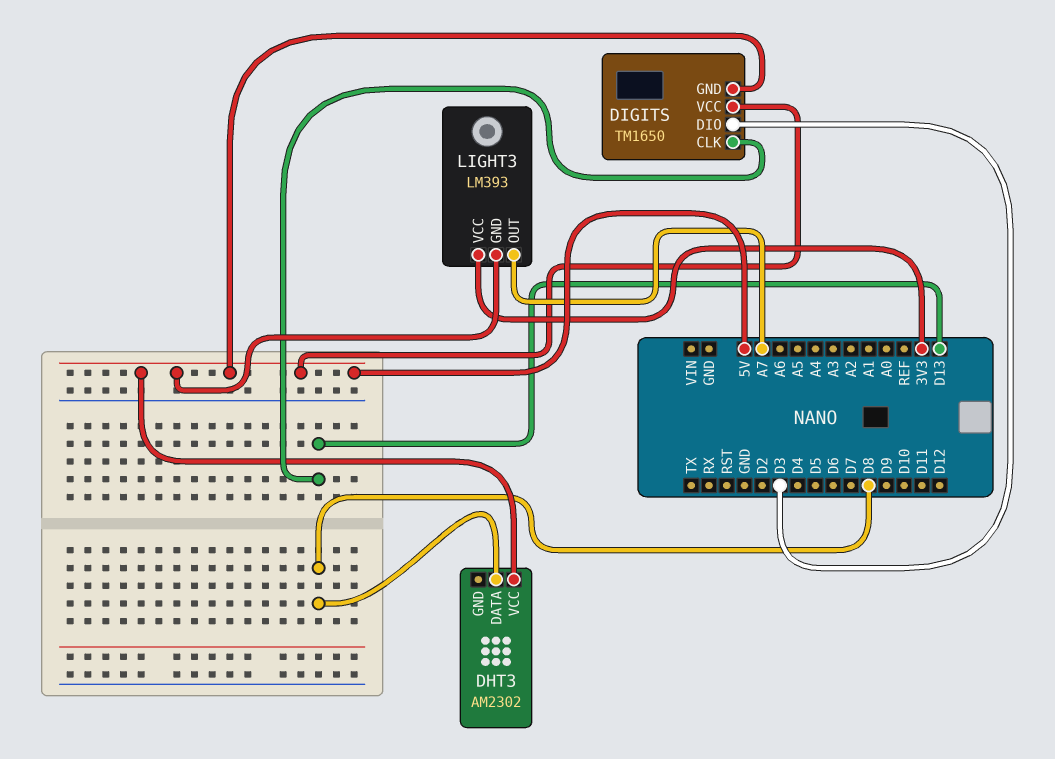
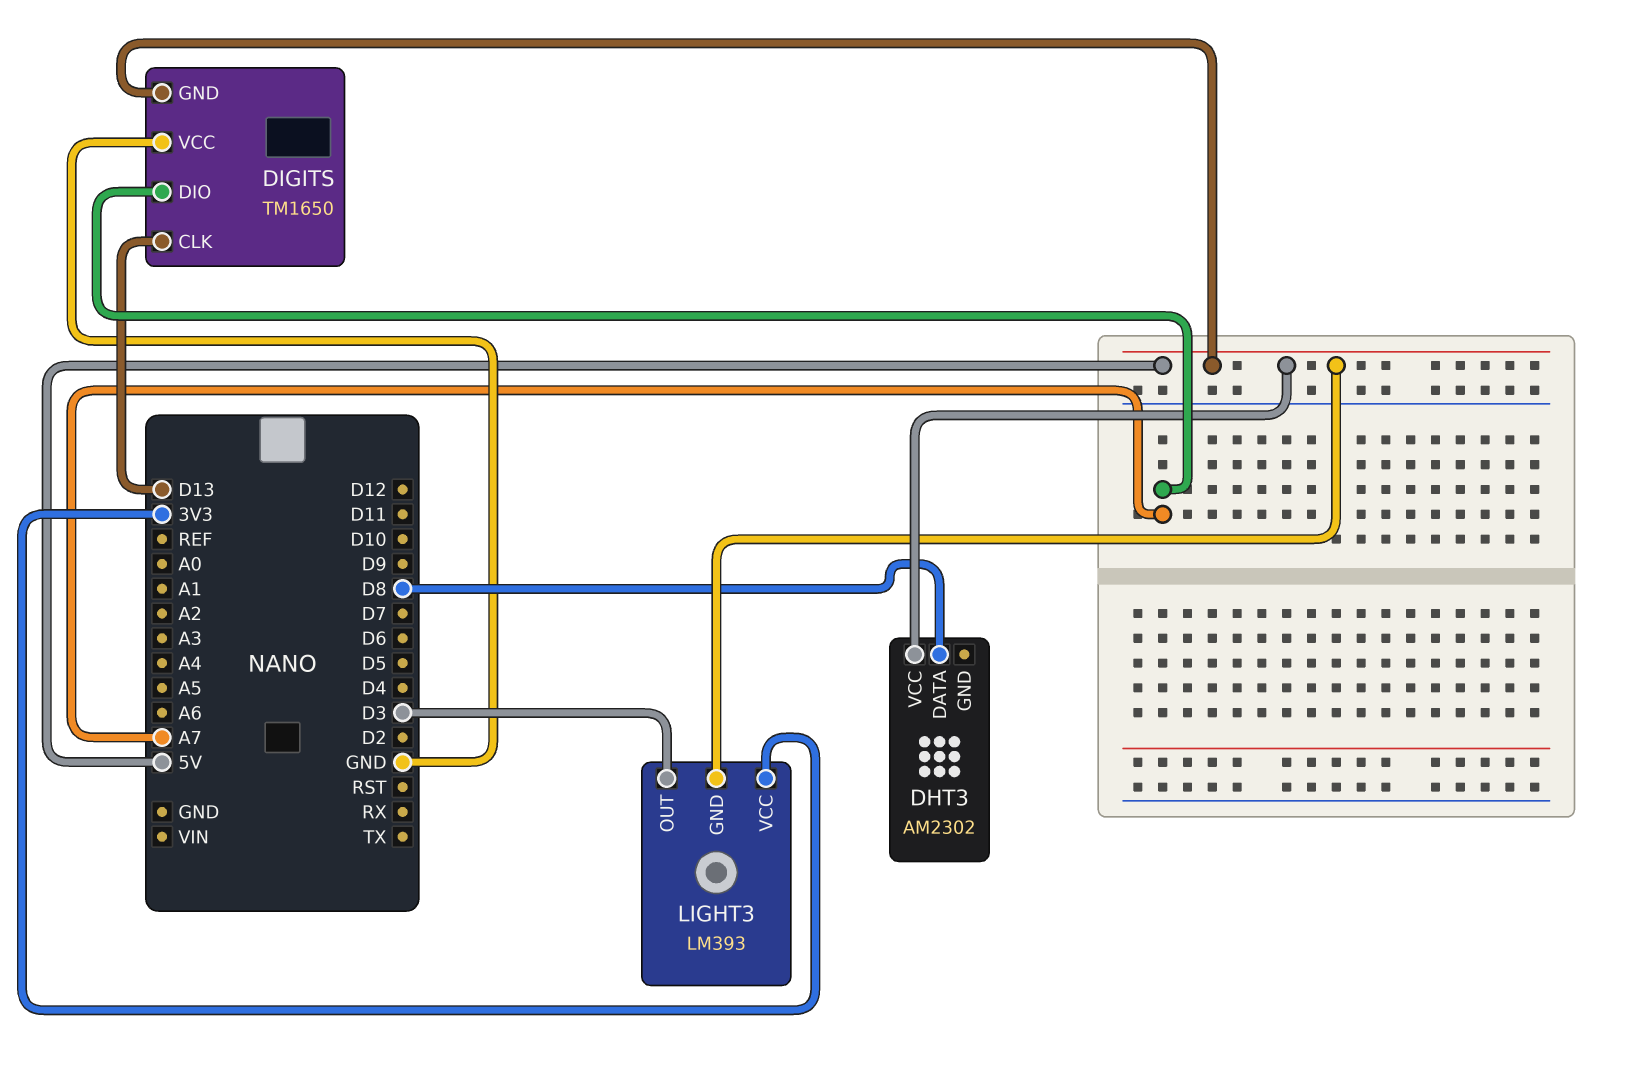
DIGITS pin DIO: D3 -> A7
DIGITS pin VCC: 5V -> GND
LIGHT3 pin OUT: A7 -> D3

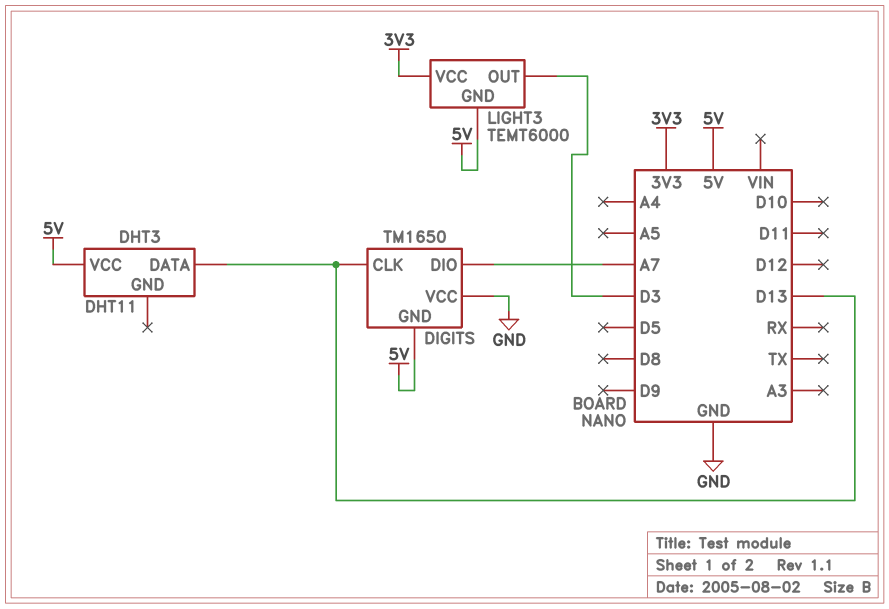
DHT3: AM2302 -> DHT11
DHT3 pin DATA: D8 -> D13
LIGHT3: LM393 -> TEMT6000

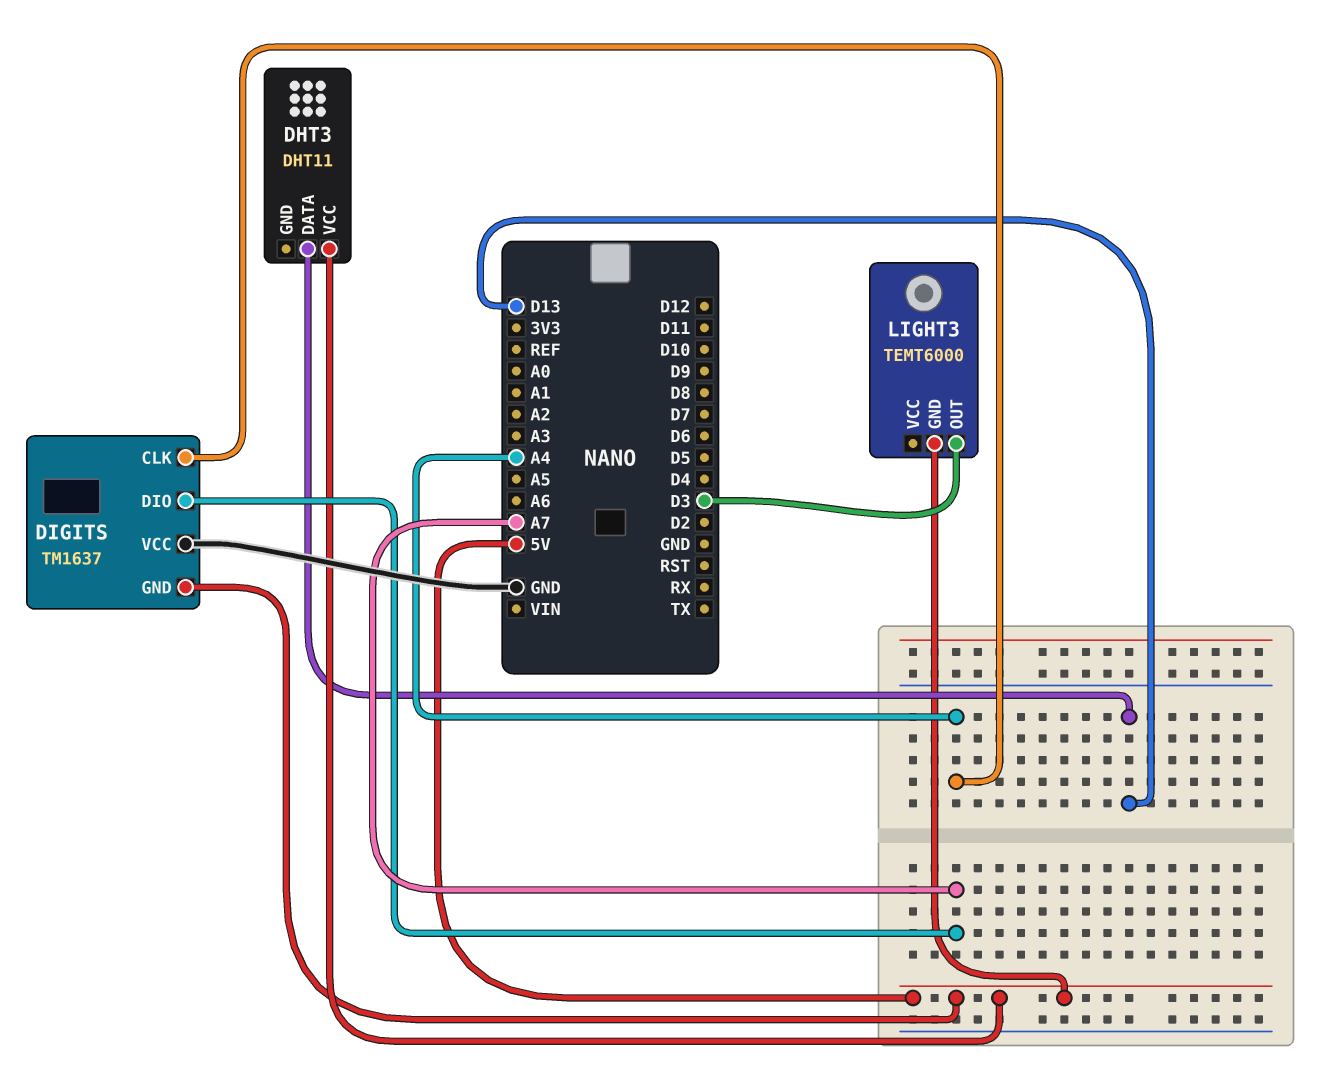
DIGITS: TM1650 -> TM1637
DIGITS pin CLK: D13 -> A4
LIGHT3 pin VCC: 3V3 -> none

